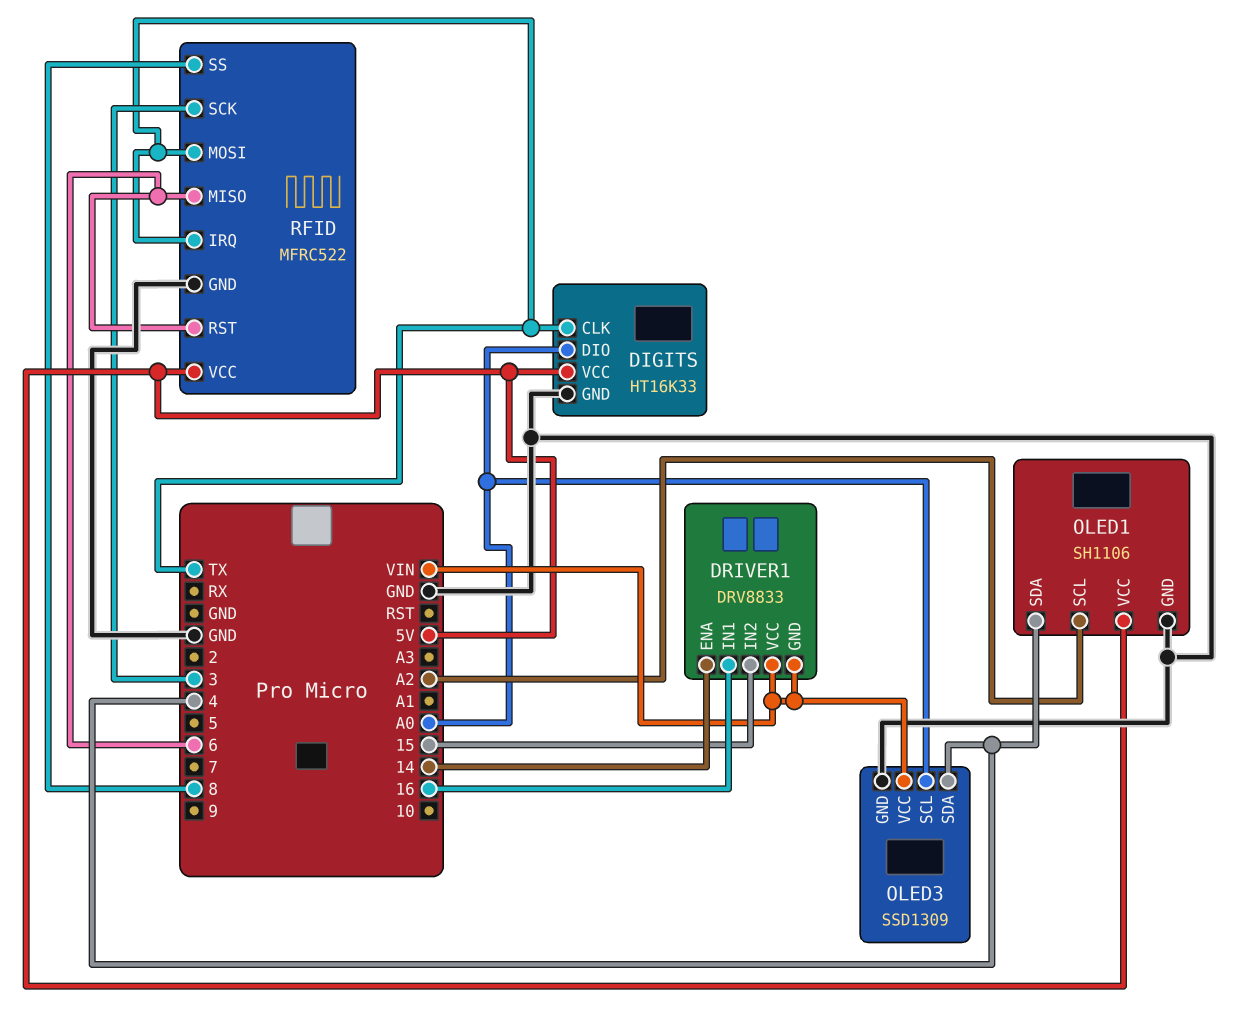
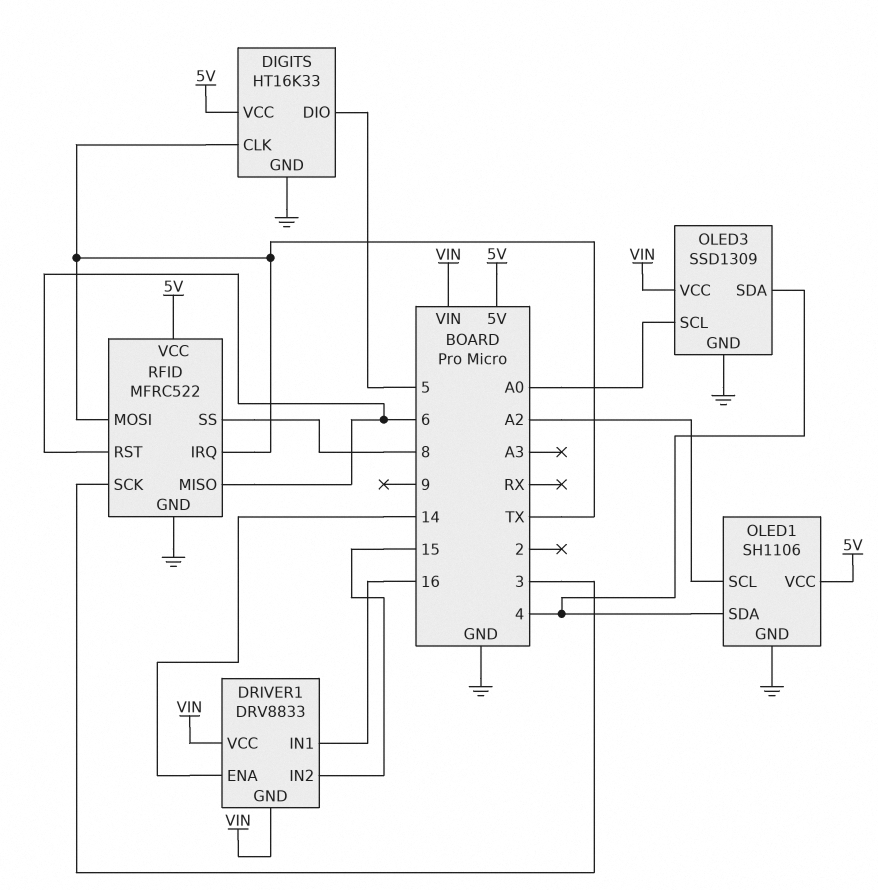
DIGITS pin DIO: A0 -> 5

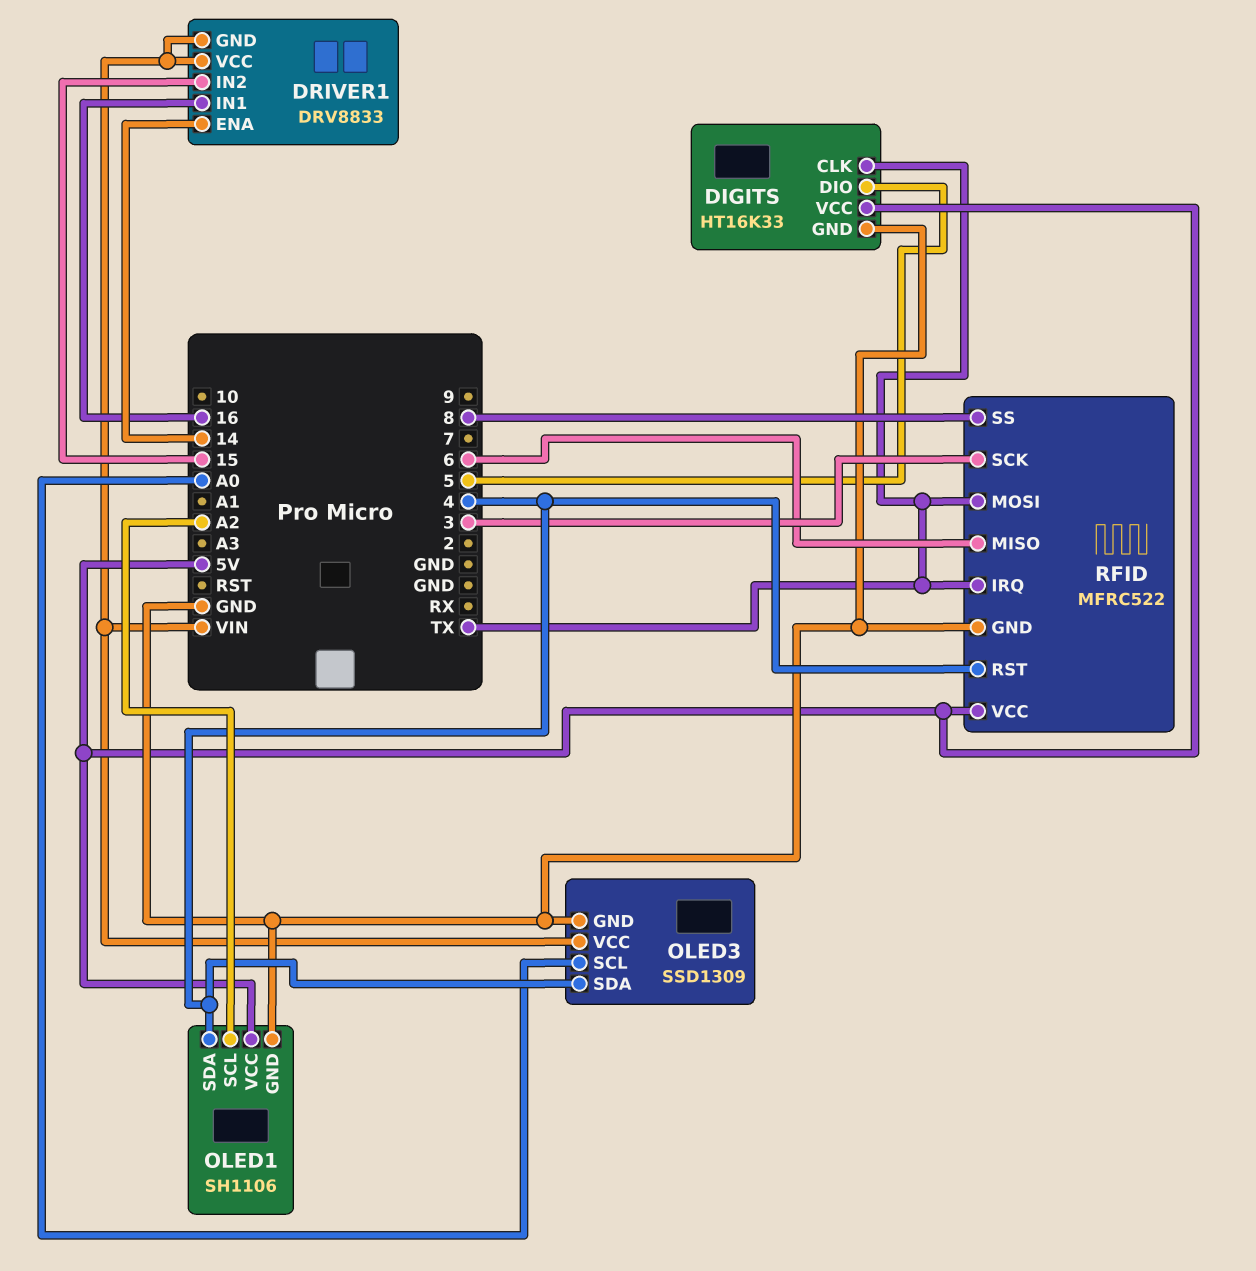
RFID pin RST: 6 -> 4

